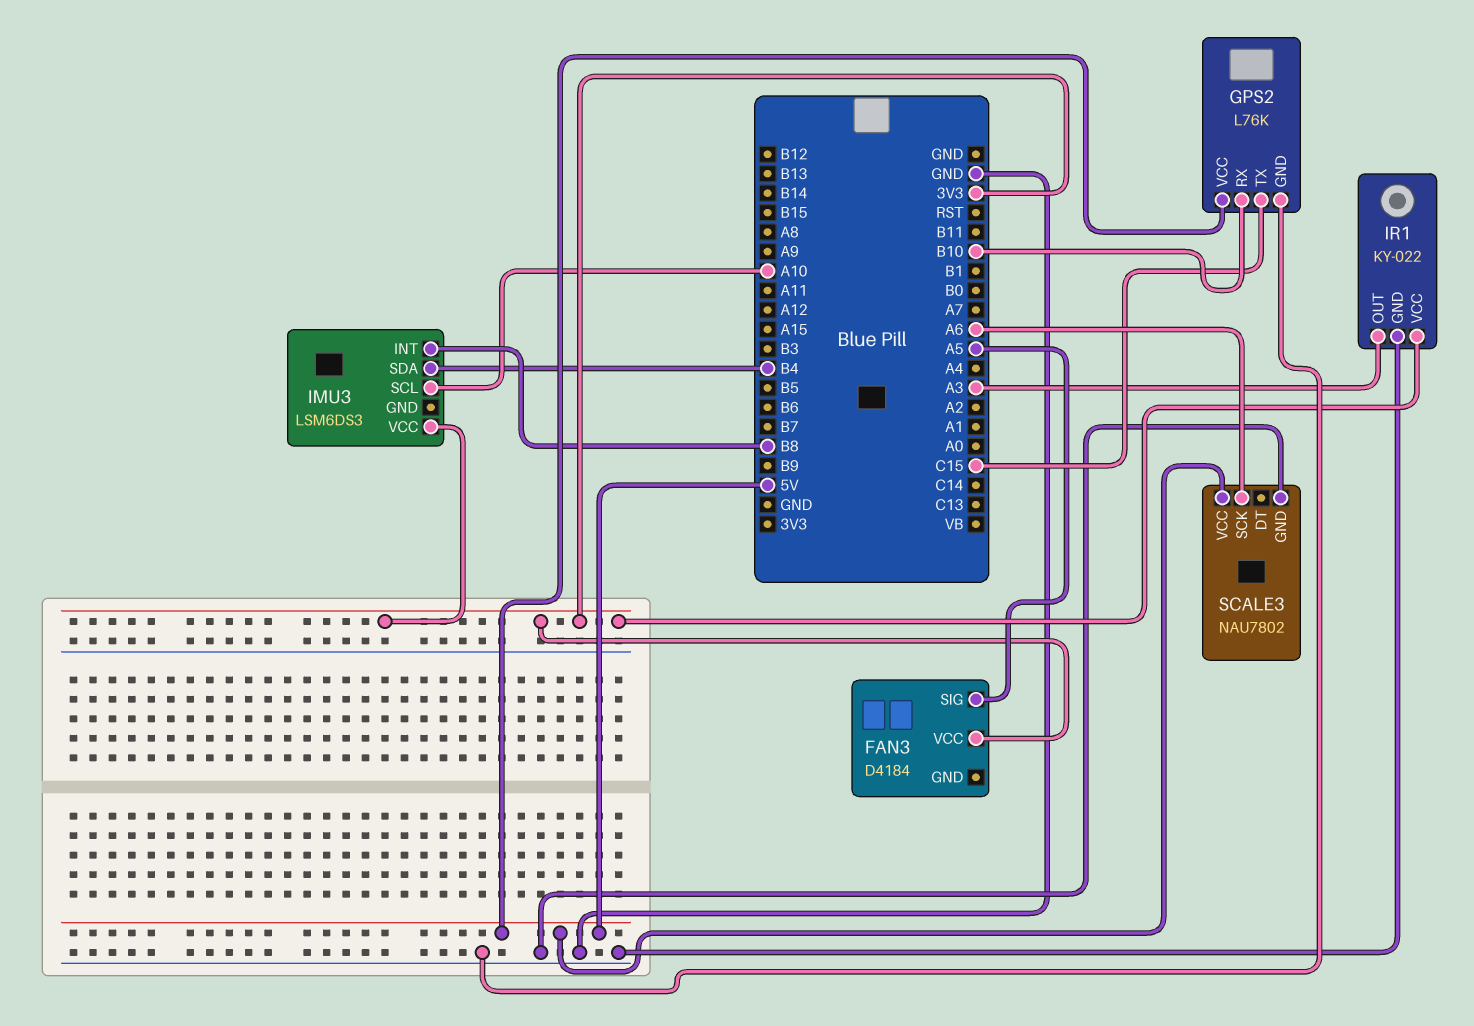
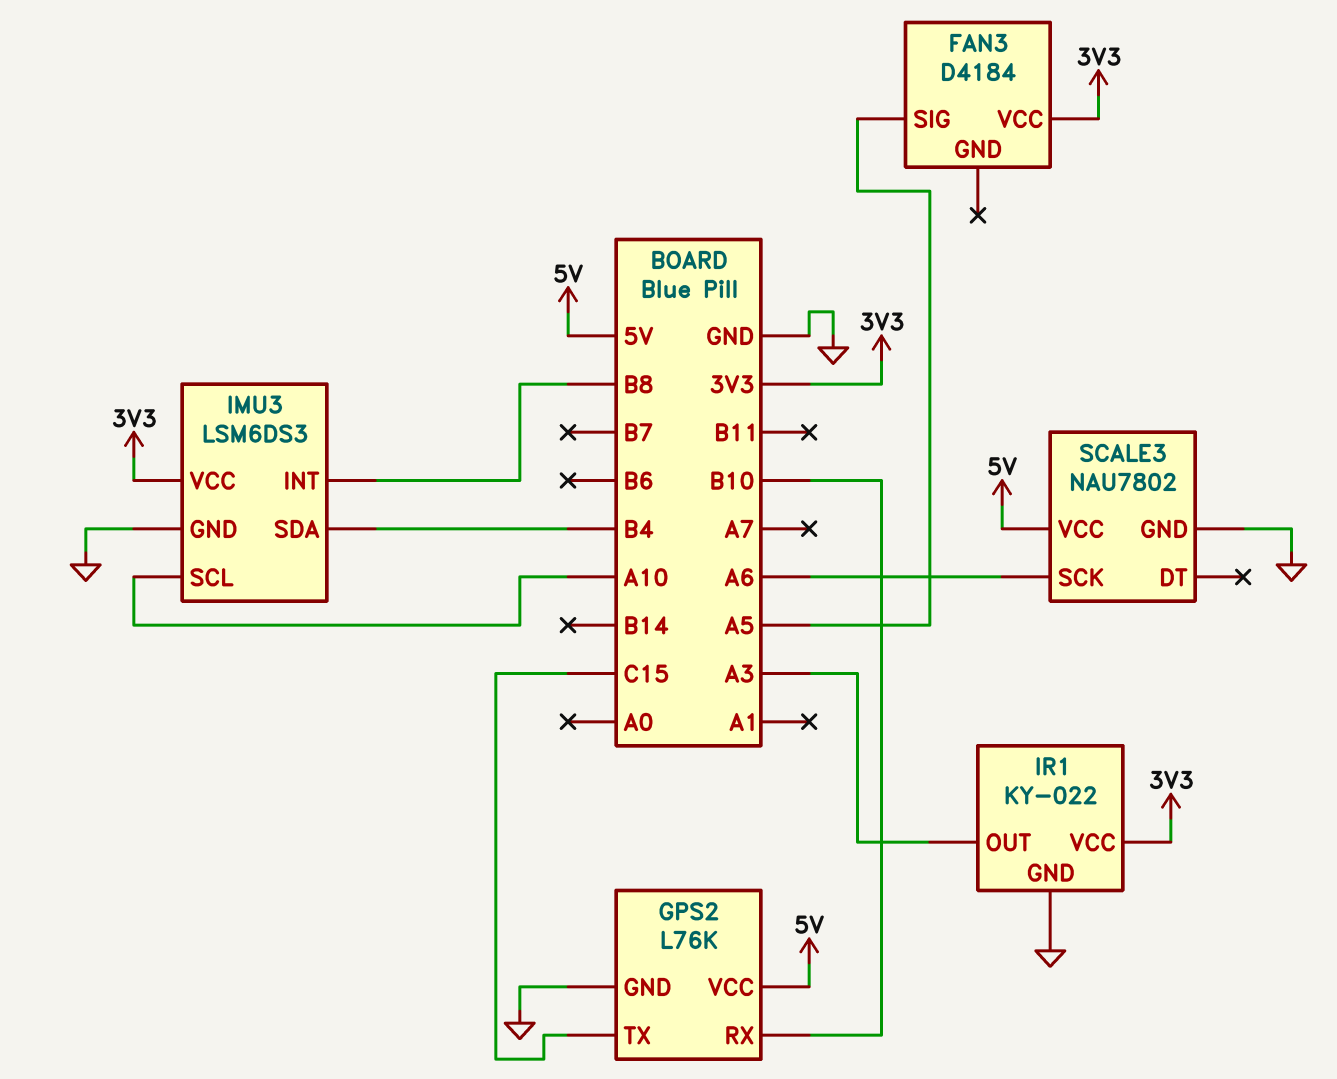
IMU3 pin GND: none -> GND

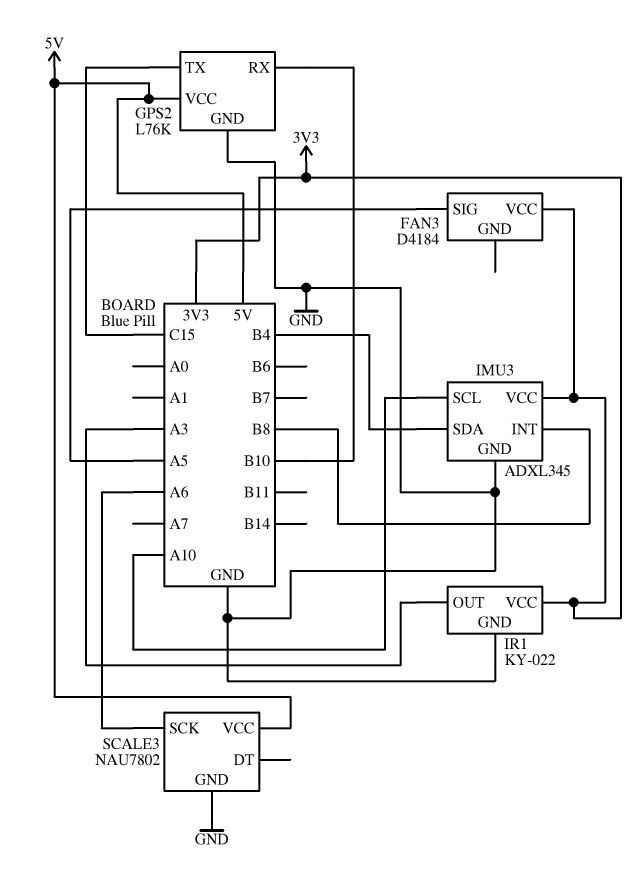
IMU3: LSM6DS3 -> ADXL345

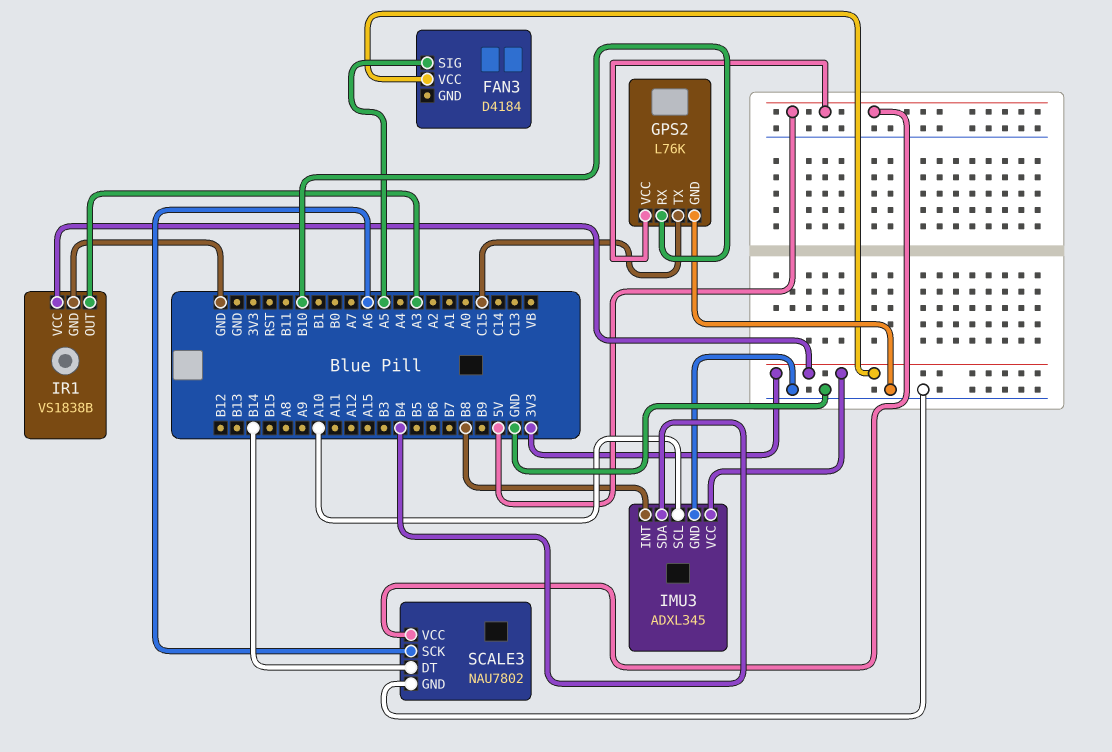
IR1: KY-022 -> VS1838B
SCALE3 pin DT: none -> B14

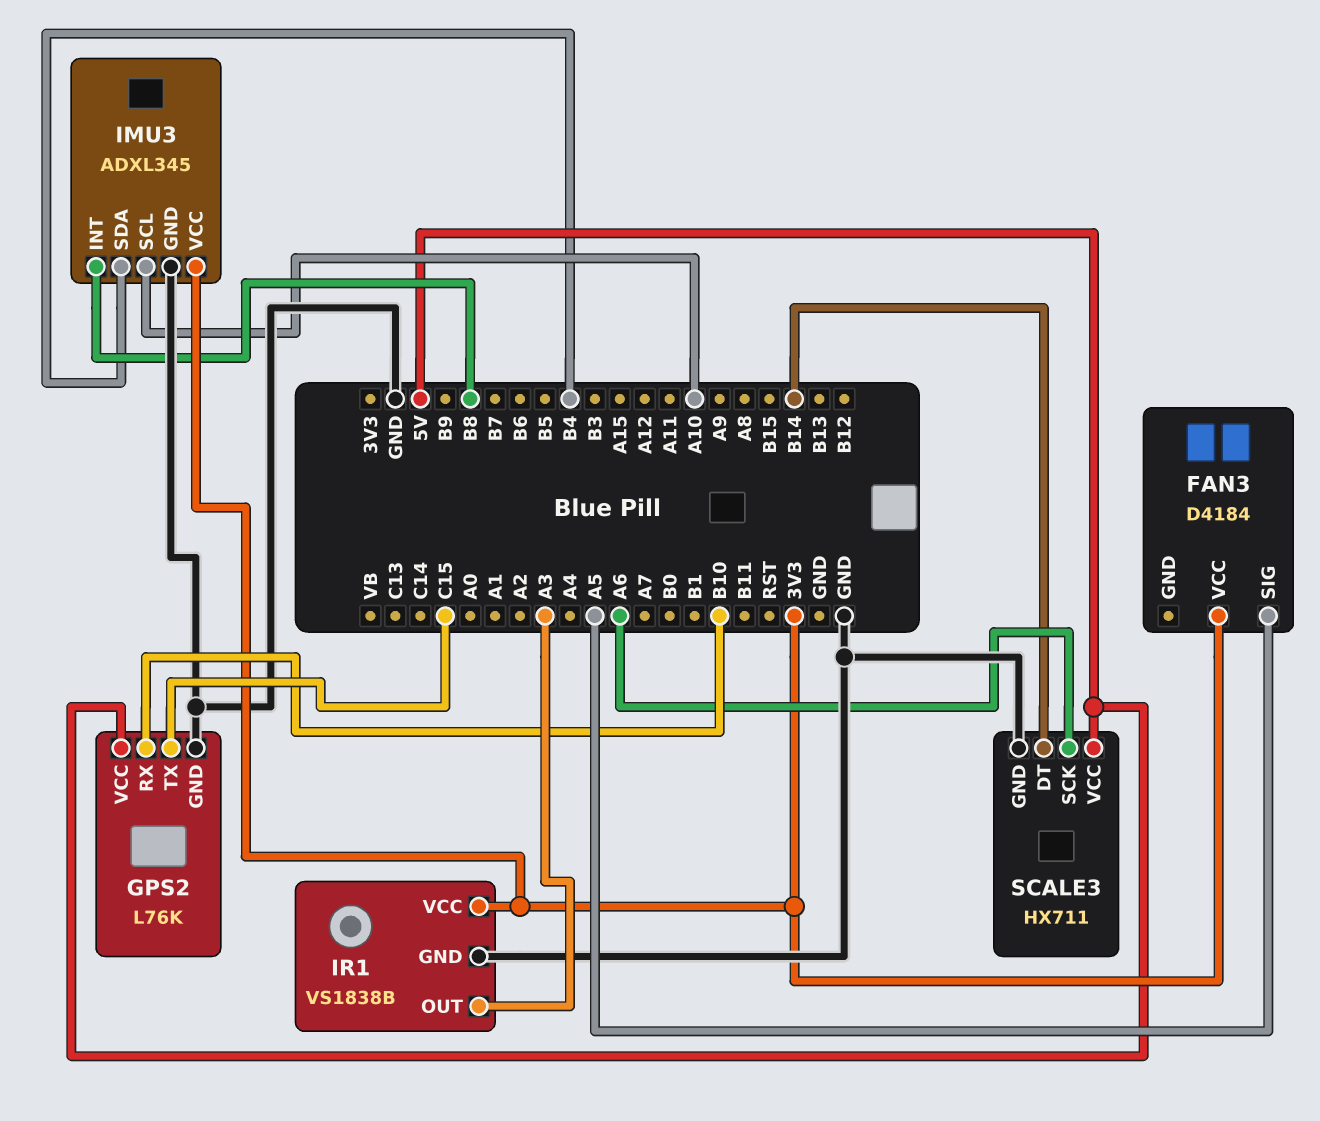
SCALE3: NAU7802 -> HX711

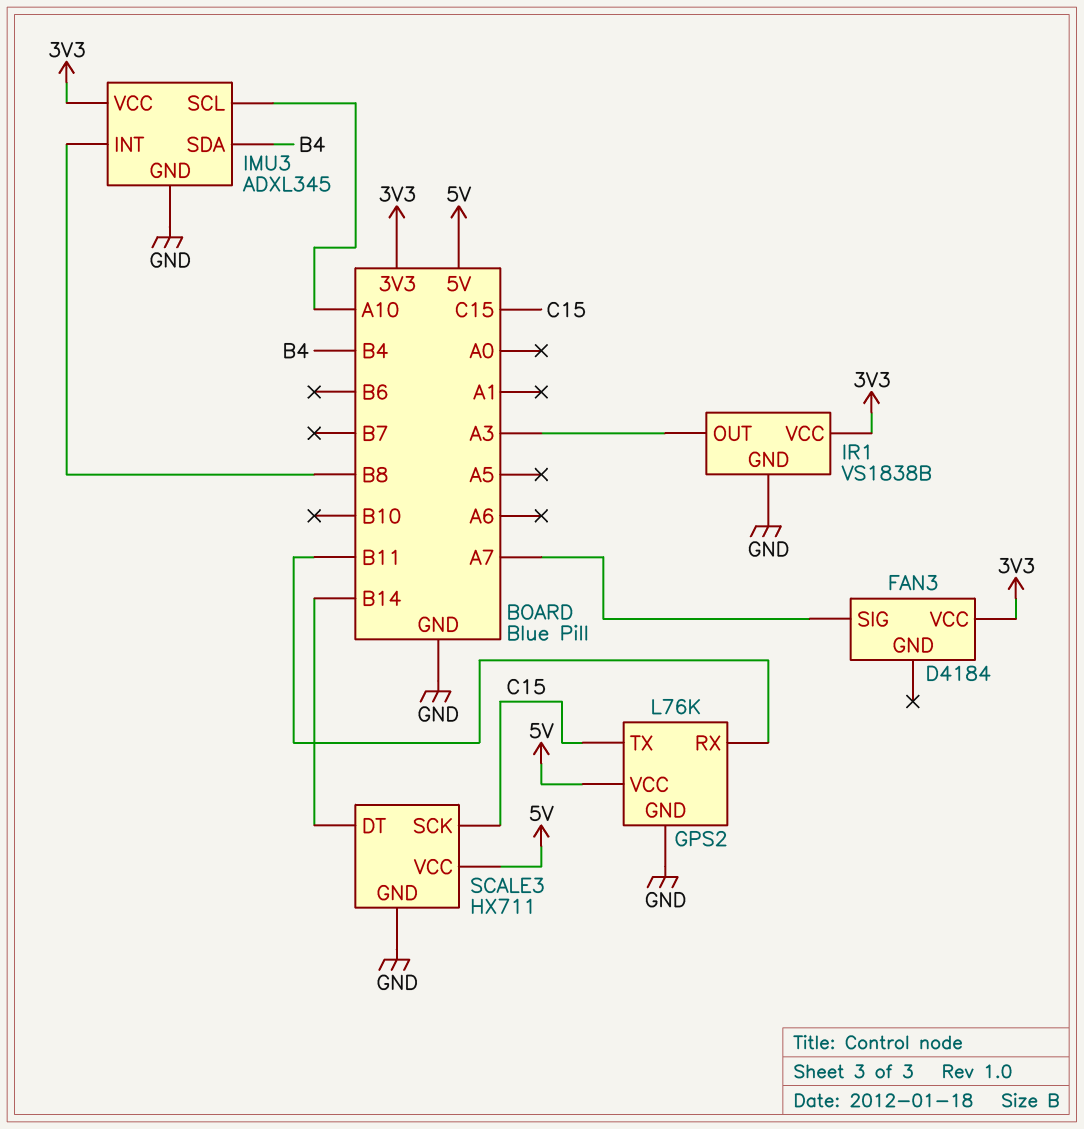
FAN3 pin SIG: A5 -> A7
GPS2 pin RX: B10 -> B11
SCALE3 pin SCK: A6 -> C15

